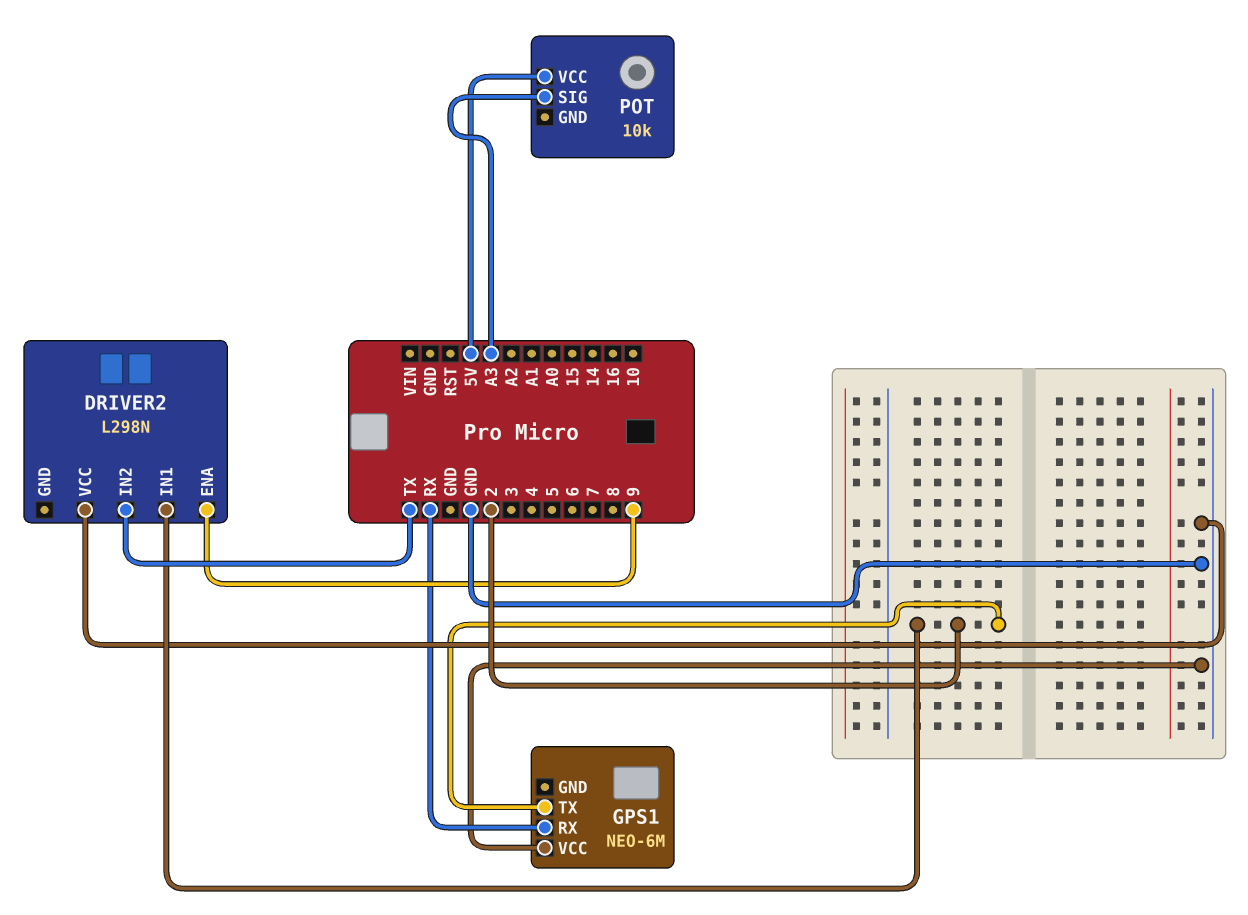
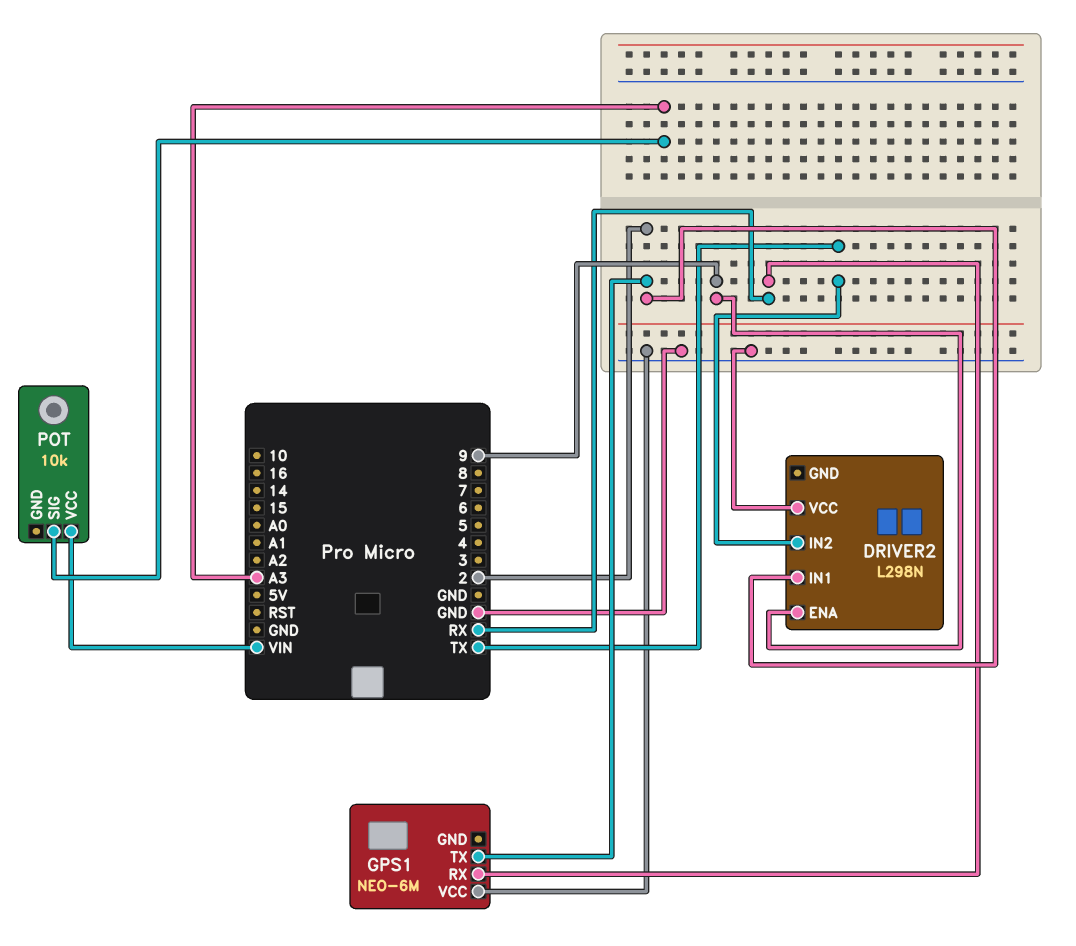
POT pin VCC: 5V -> VIN

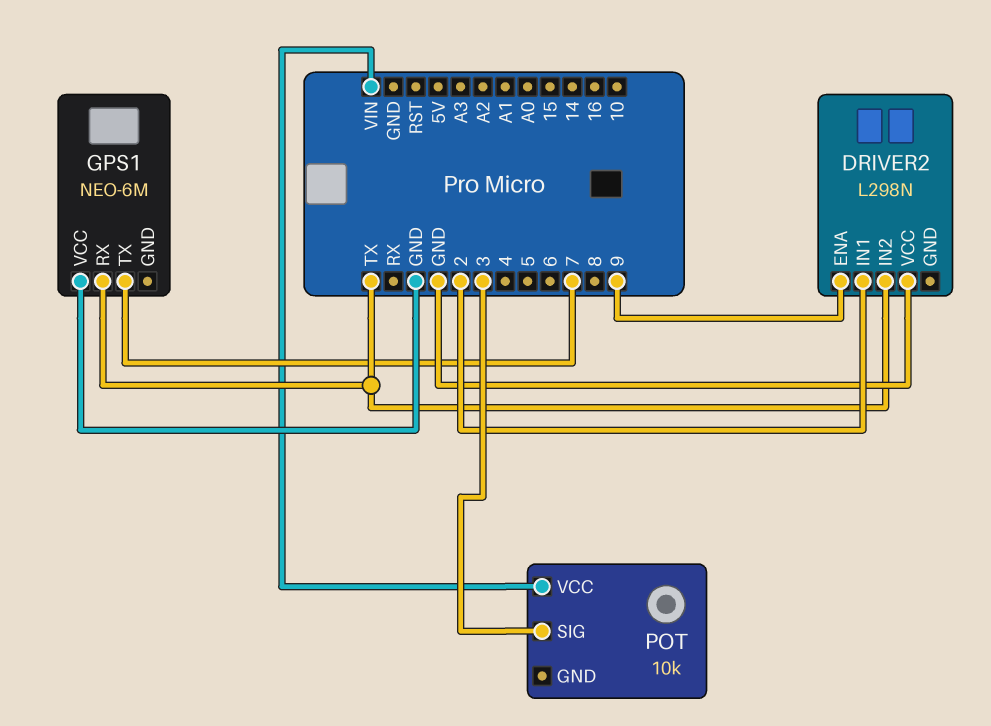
GPS1 pin RX: RX -> TX
GPS1 pin TX: 2 -> 7
POT pin SIG: A3 -> 3

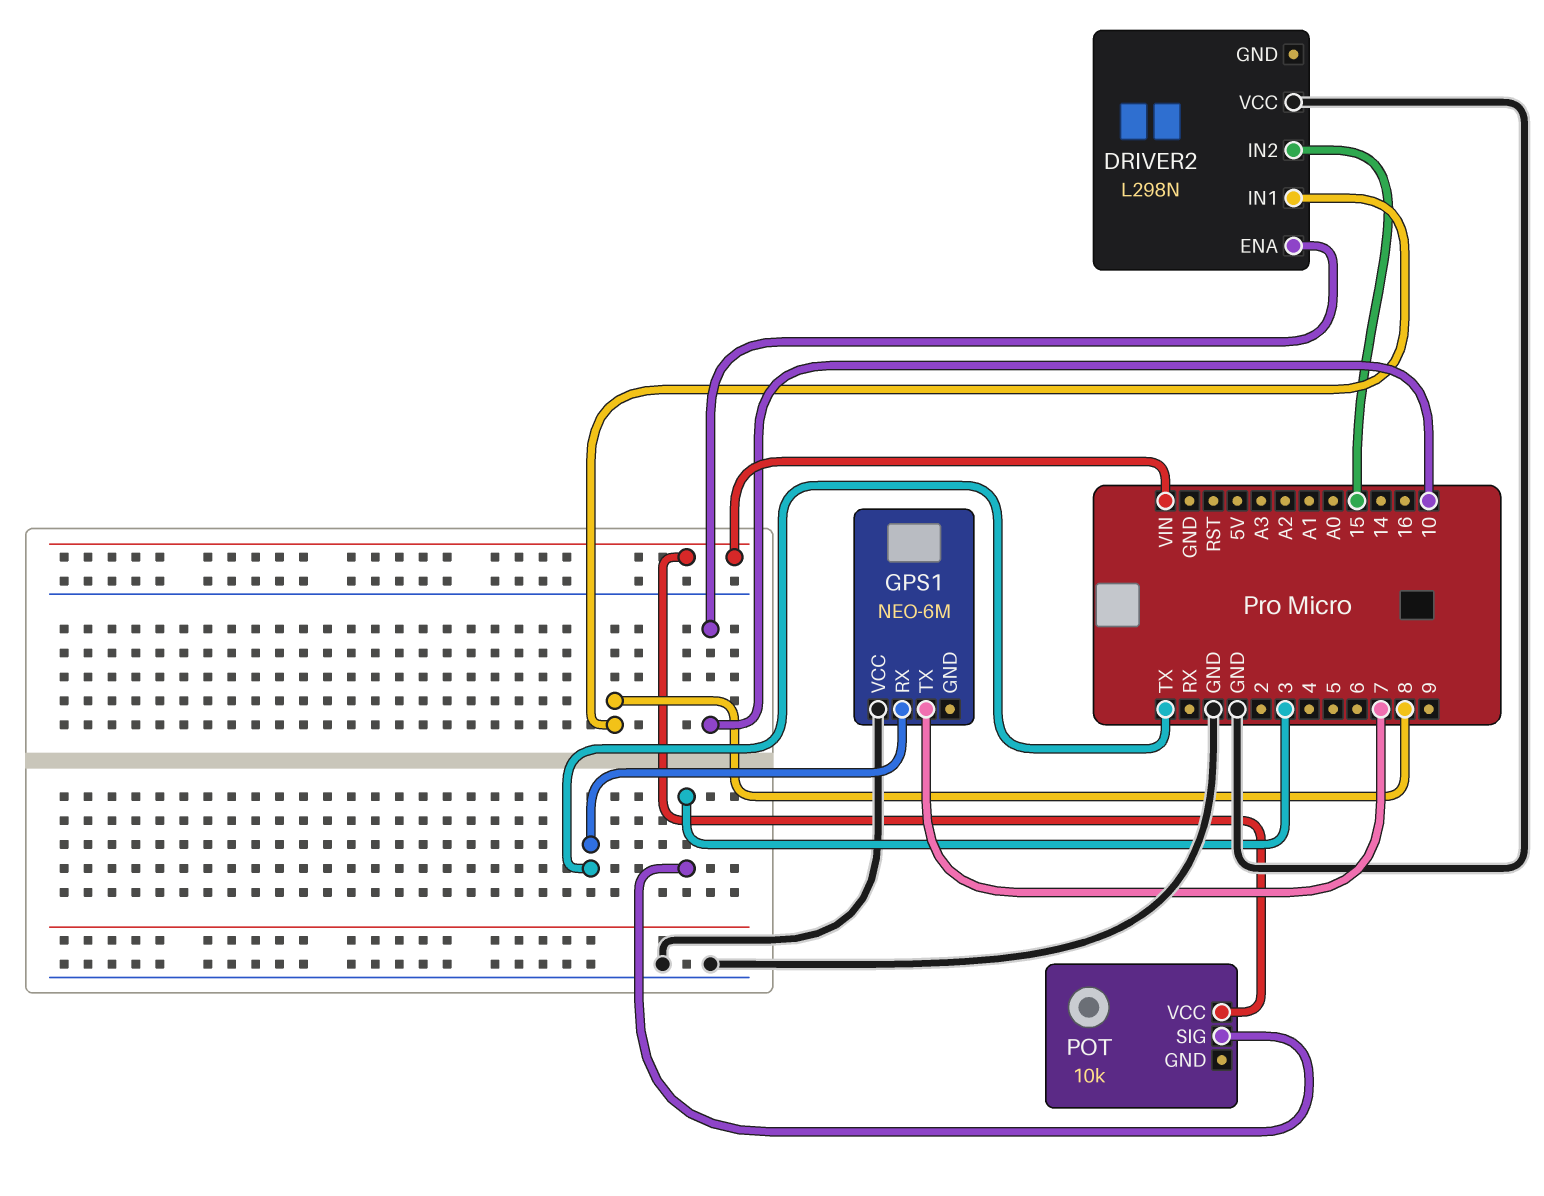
DRIVER2 pin ENA: 9 -> 10
DRIVER2 pin IN1: 2 -> 8
DRIVER2 pin IN2: TX -> 15

